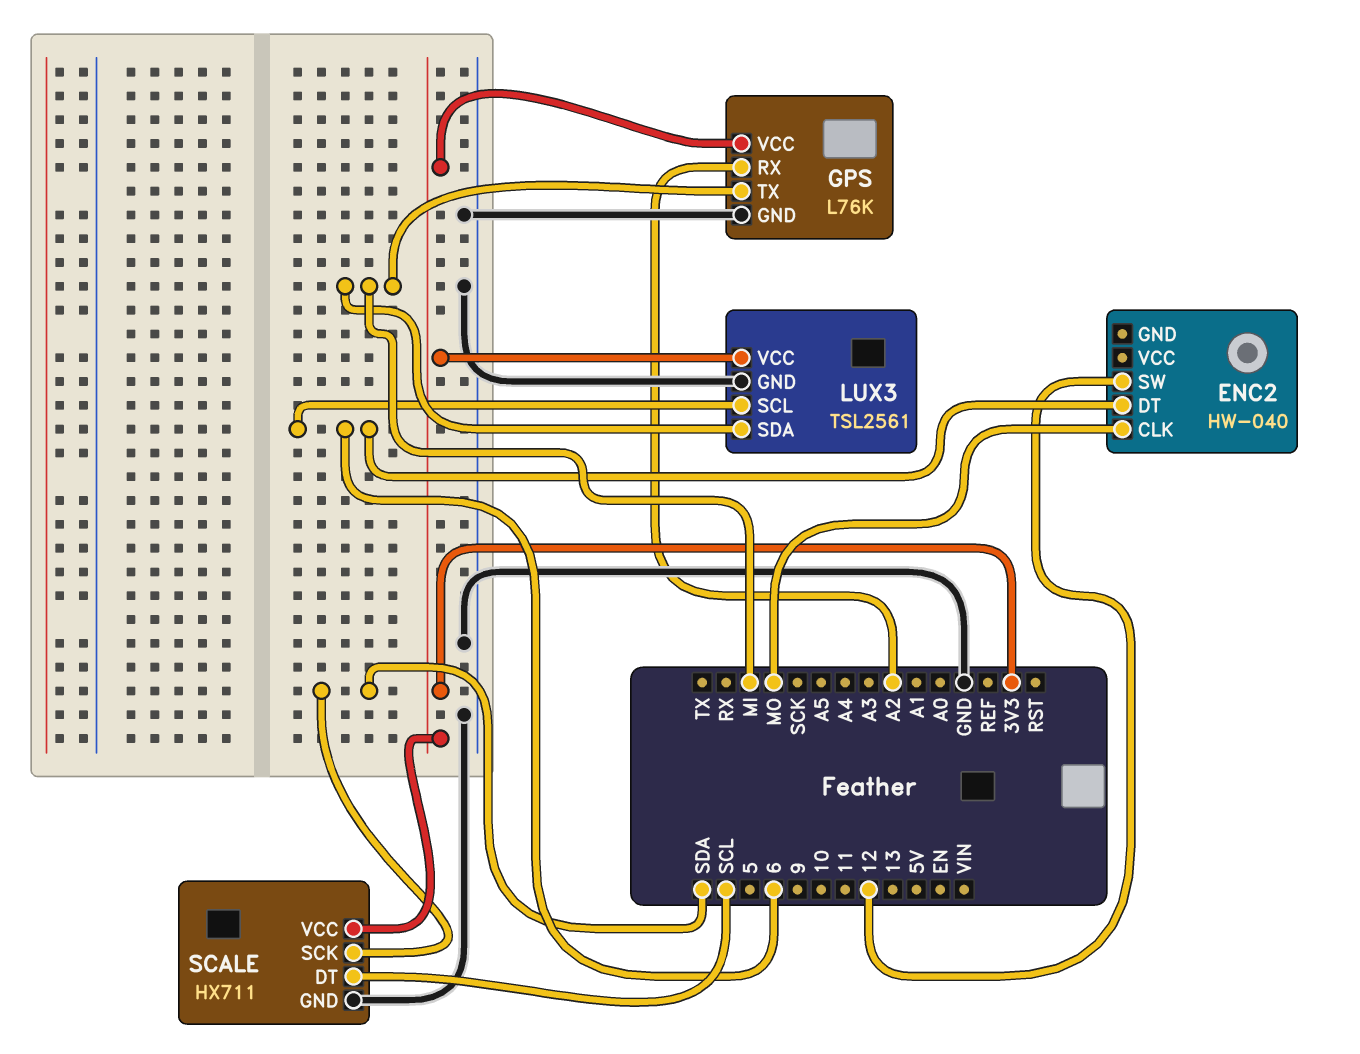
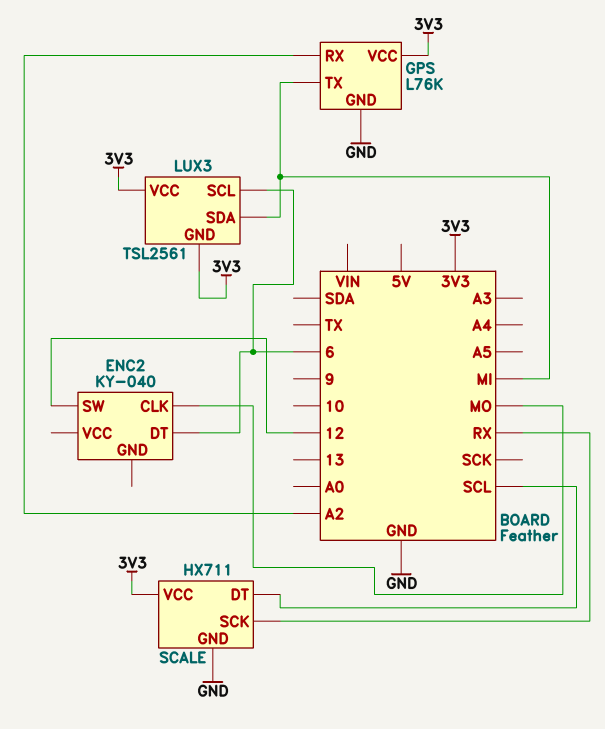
ENC2: HW-040 -> KY-040
LUX3 pin GND: GND -> 3V3
SCALE pin SCK: SDA -> RX

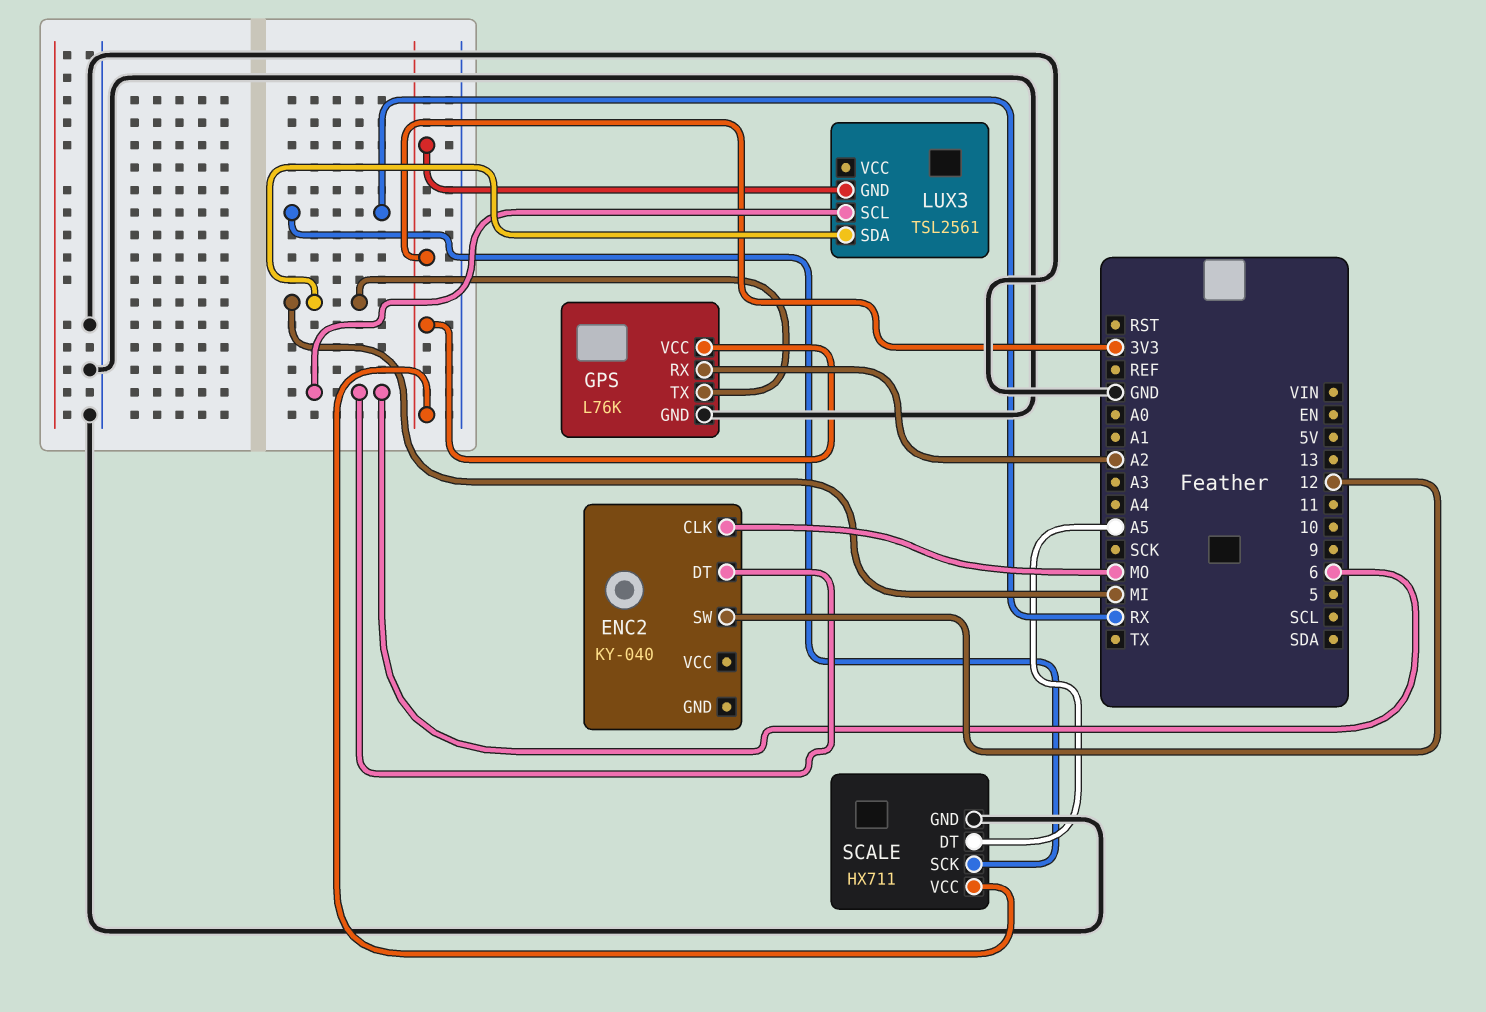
LUX3 pin VCC: 3V3 -> none
SCALE pin DT: SCL -> A5

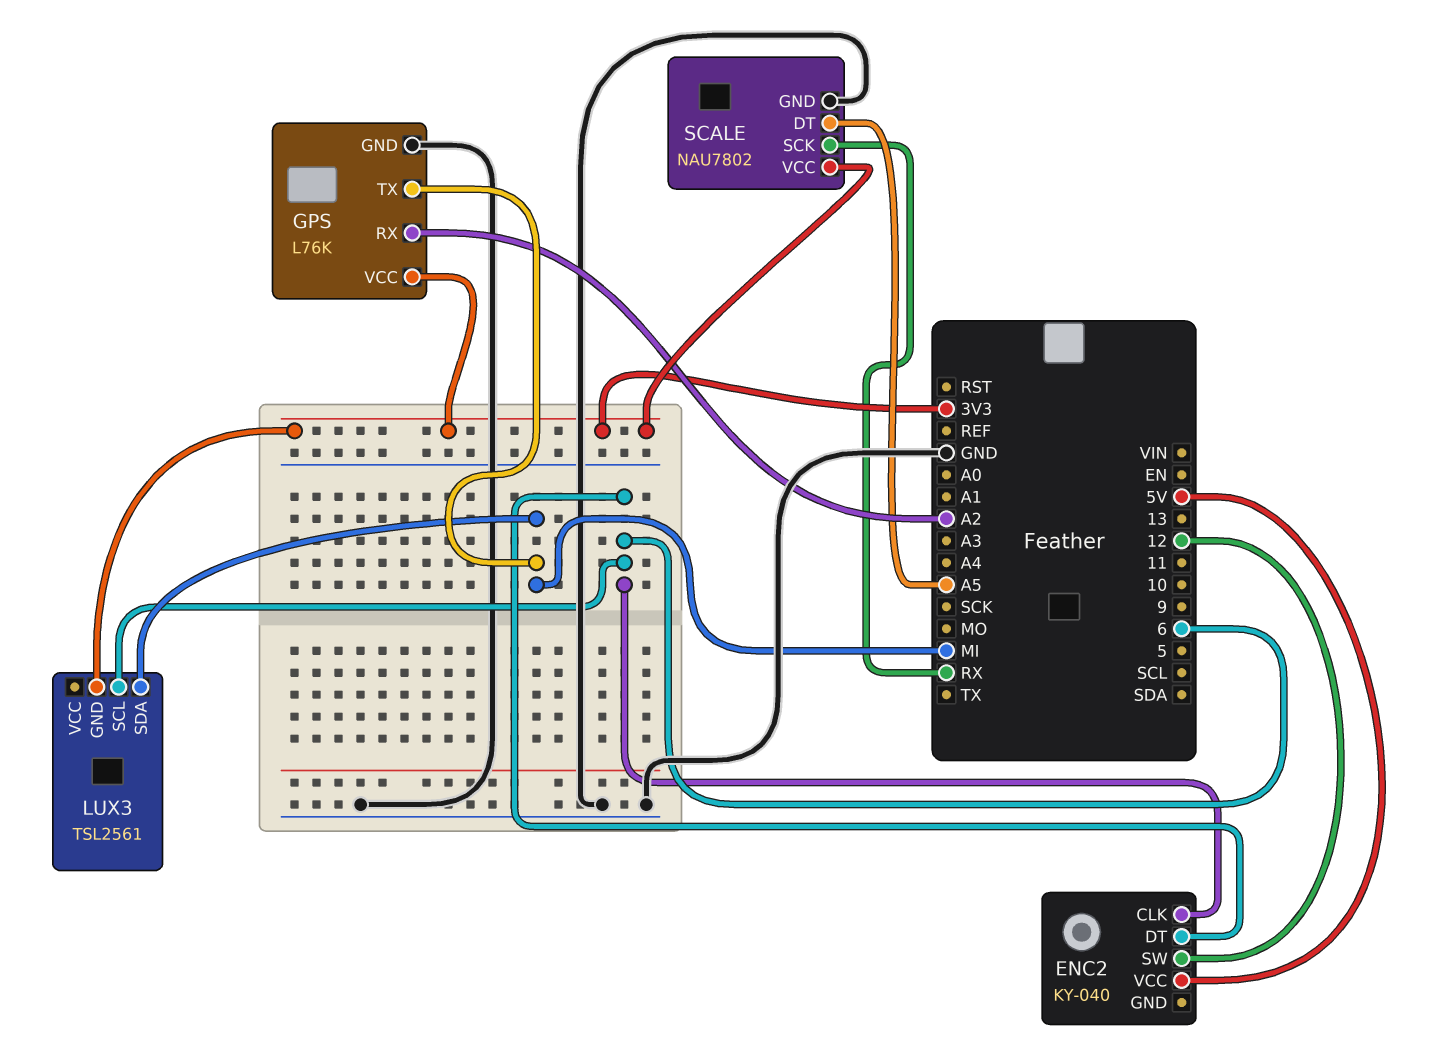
ENC2 pin CLK: MO -> 6
ENC2 pin VCC: none -> 5V
SCALE: HX711 -> NAU7802

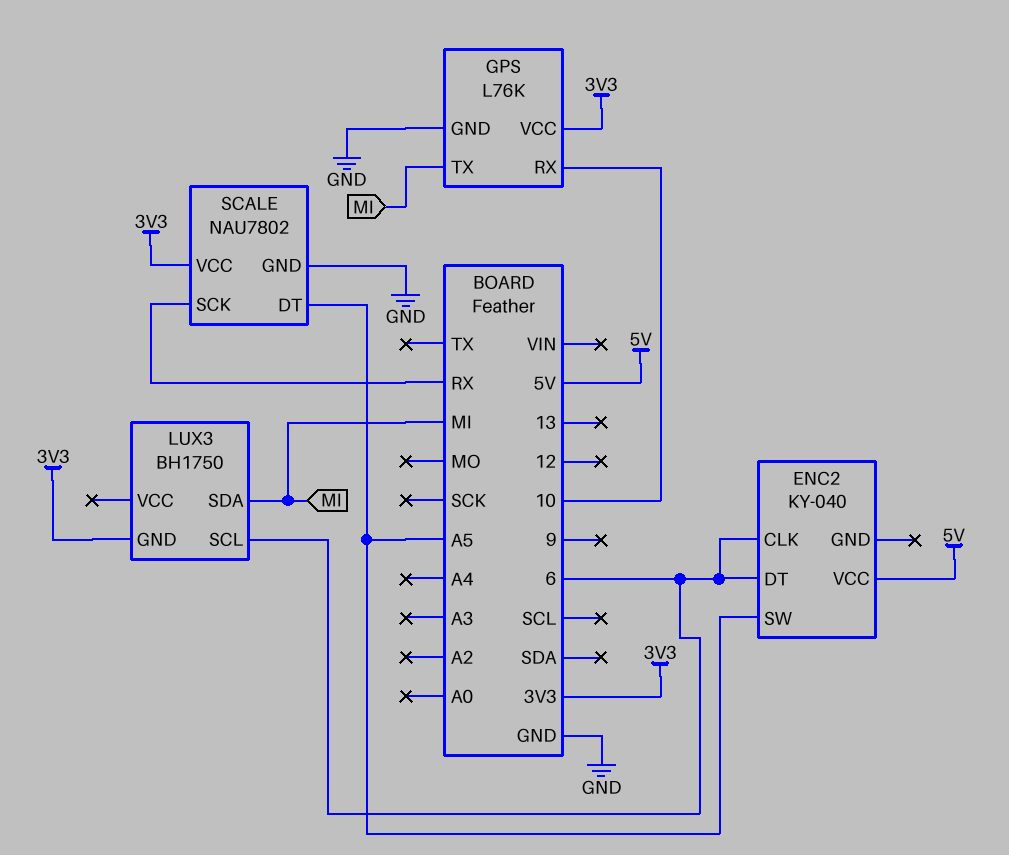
ENC2 pin SW: 12 -> A5
GPS pin RX: A2 -> 10
LUX3: TSL2561 -> BH1750

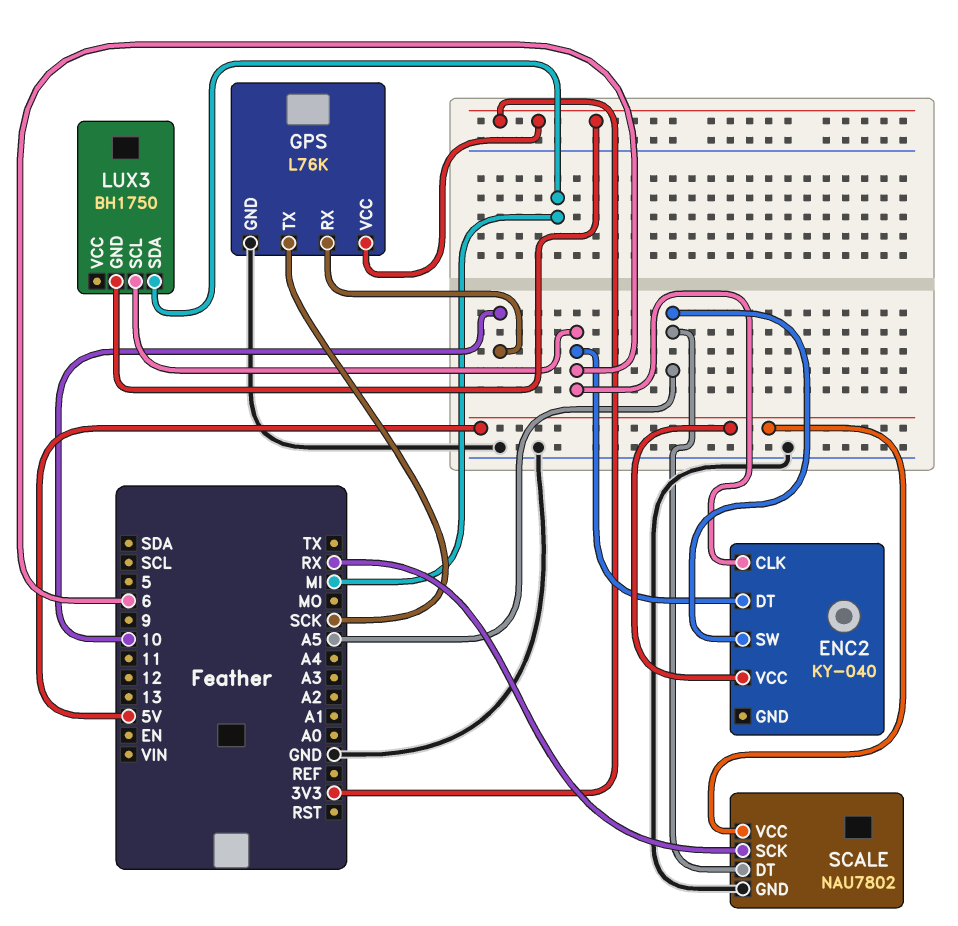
GPS pin TX: MI -> SCK
SCALE pin VCC: 3V3 -> 5V

